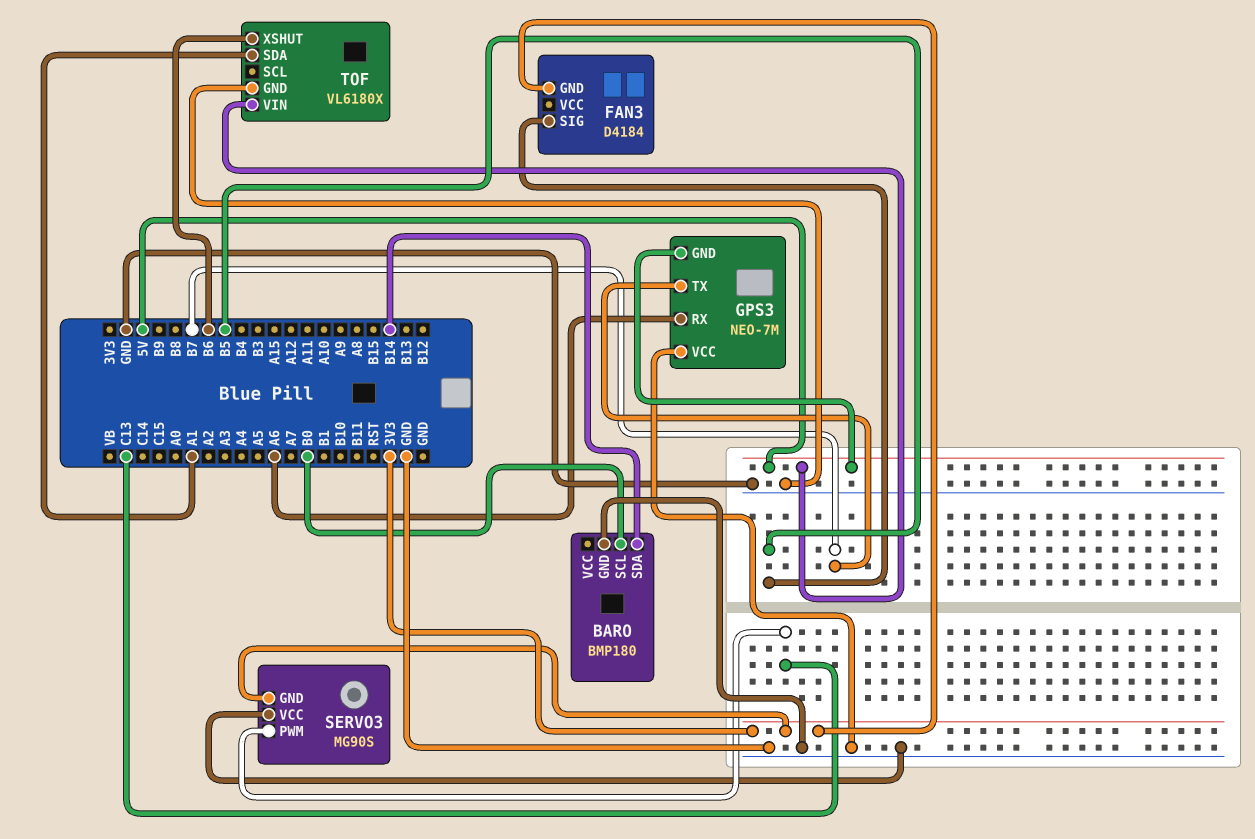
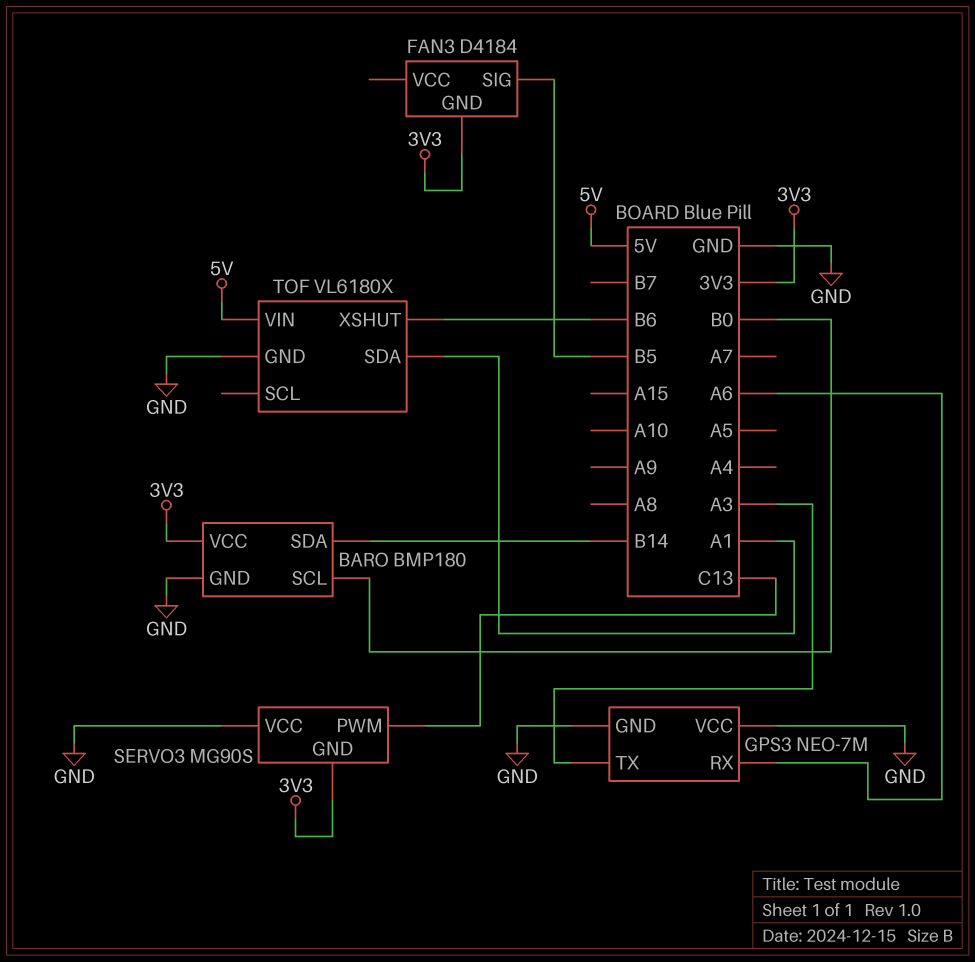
BARO pin VCC: none -> 3V3
GPS3 pin GND: 5V -> GND
GPS3 pin TX: B7 -> A3

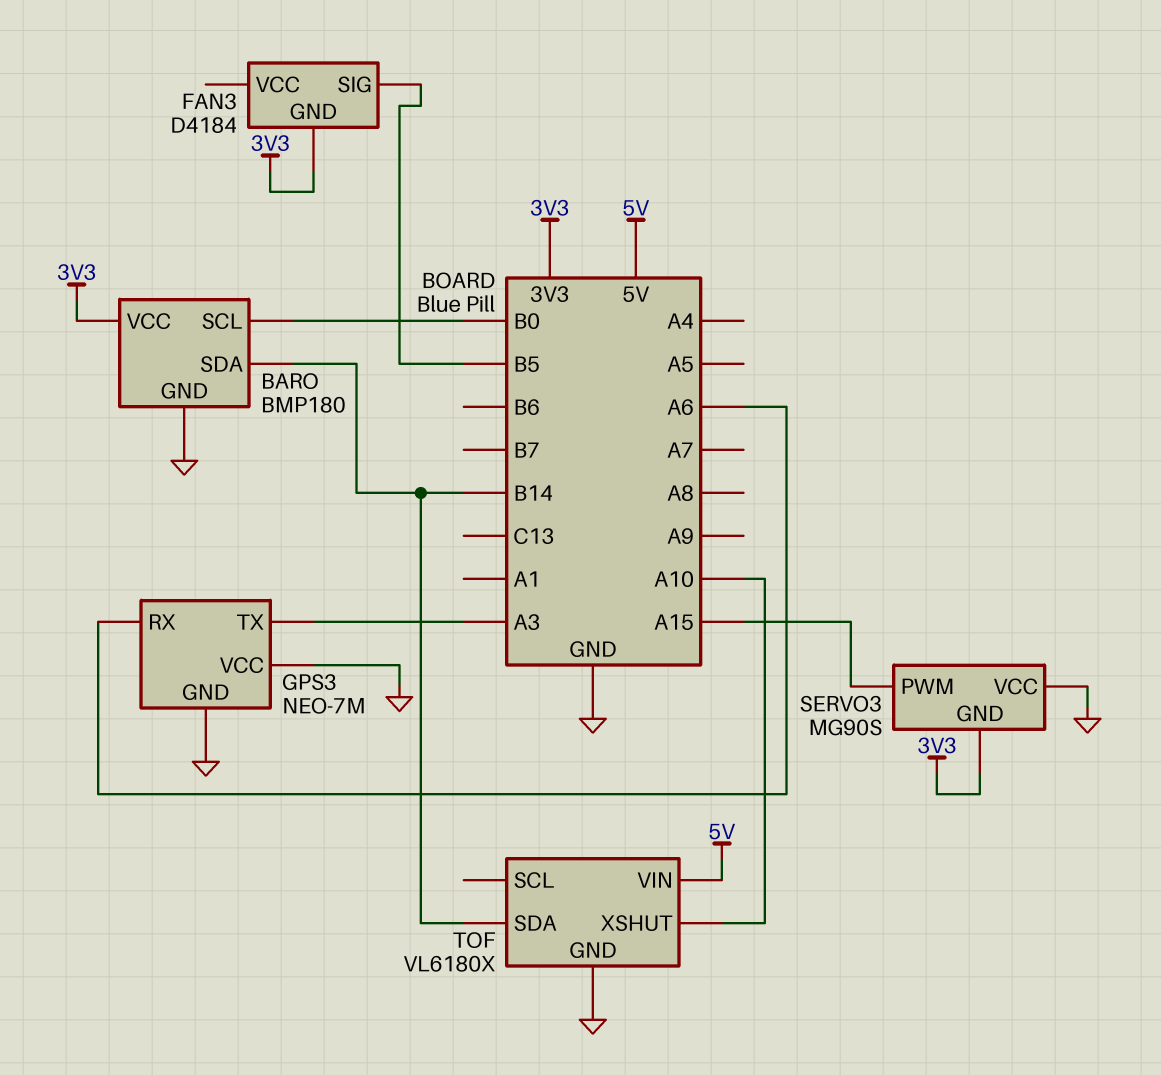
SERVO3 pin PWM: C13 -> A15
TOF pin SDA: A1 -> B14
TOF pin XSHUT: B6 -> A10

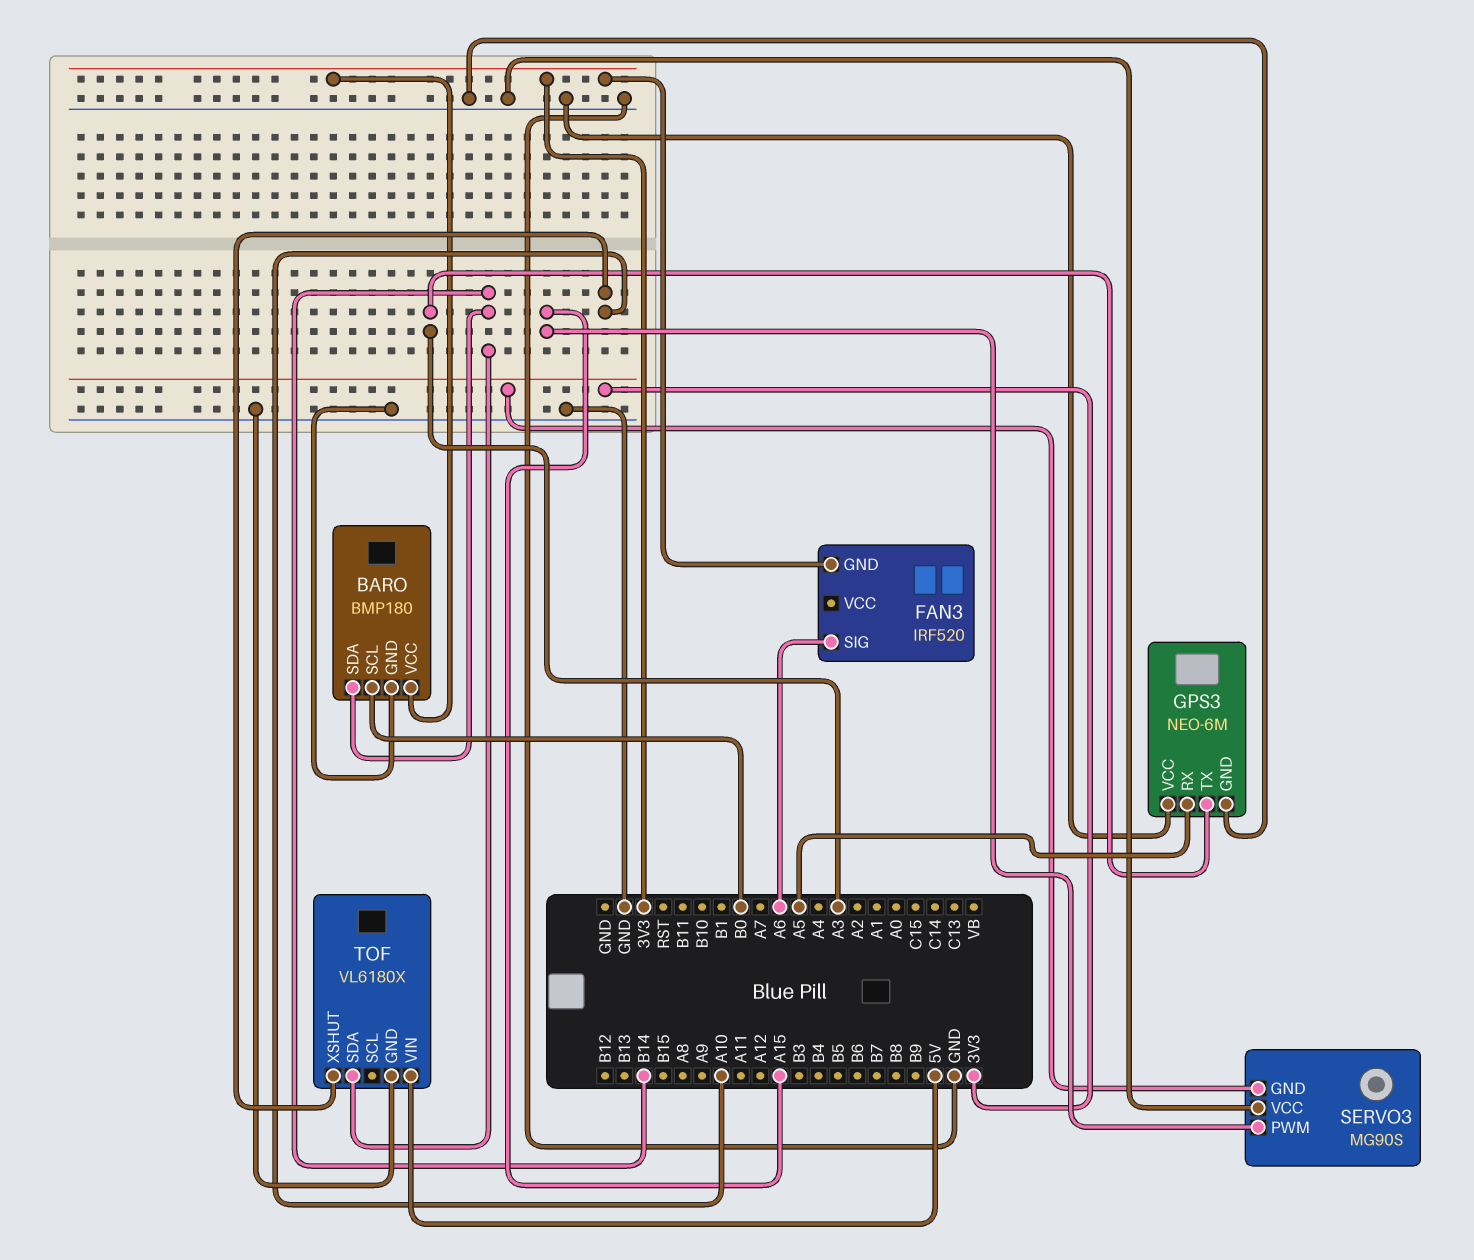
FAN3: D4184 -> IRF520
FAN3 pin SIG: B5 -> A6
GPS3: NEO-7M -> NEO-6M
GPS3 pin RX: A6 -> A5

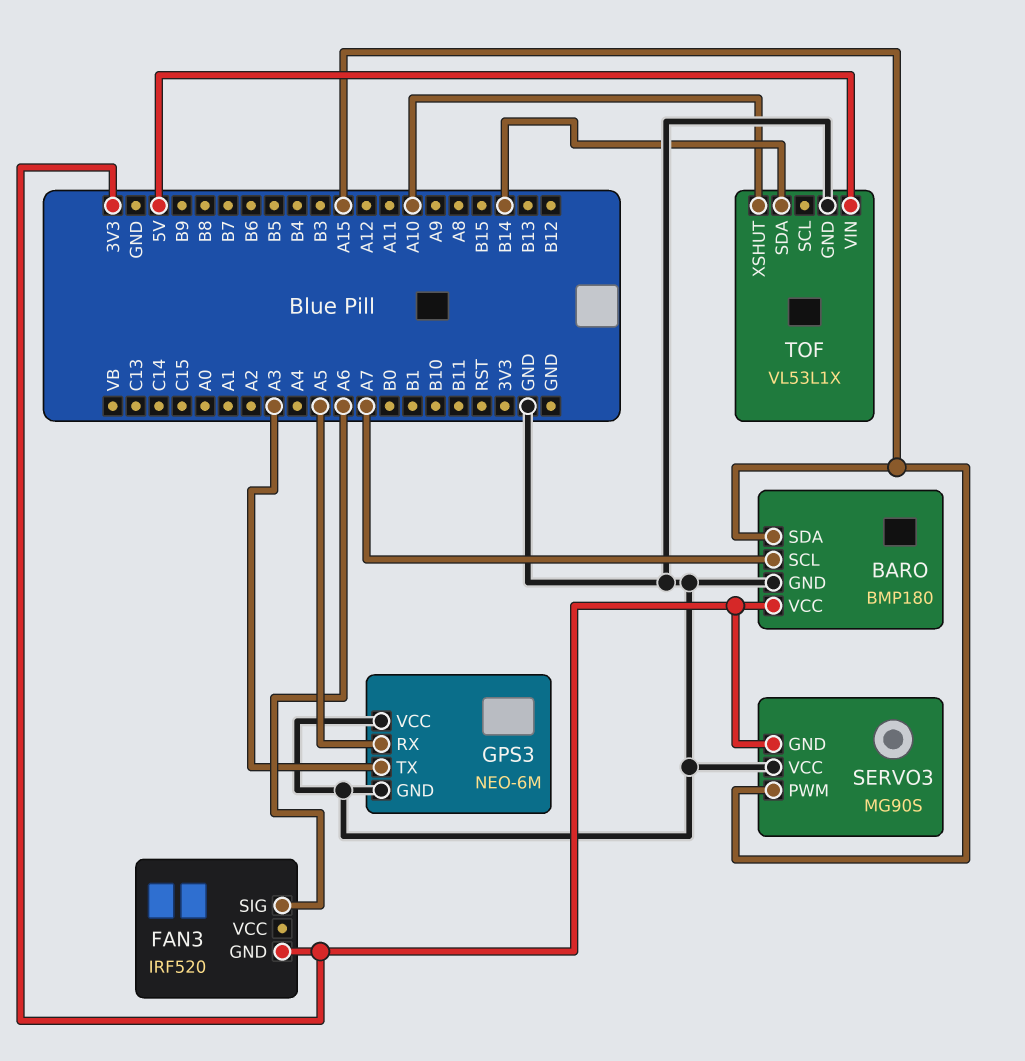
BARO pin SCL: B0 -> A7
BARO pin SDA: B14 -> A15
TOF: VL6180X -> VL53L1X

